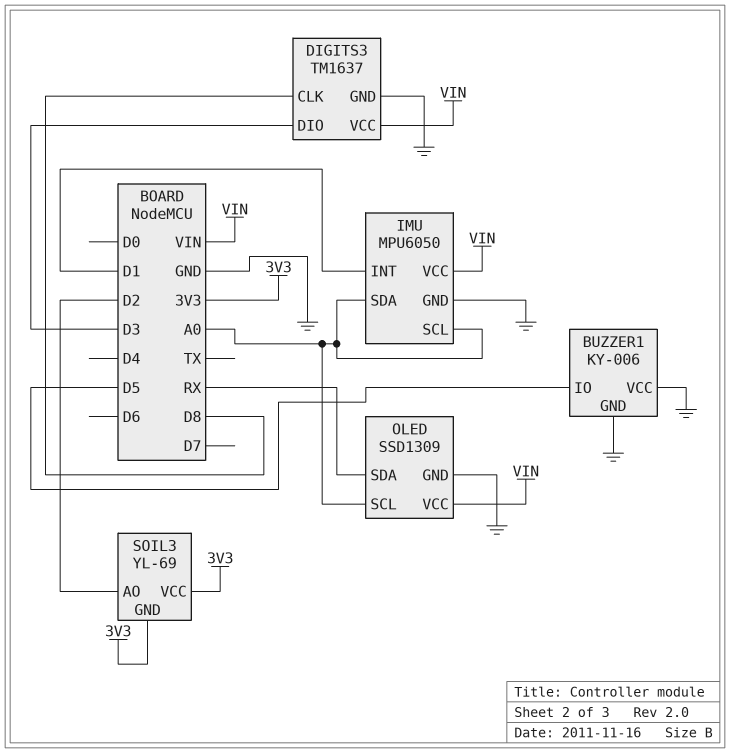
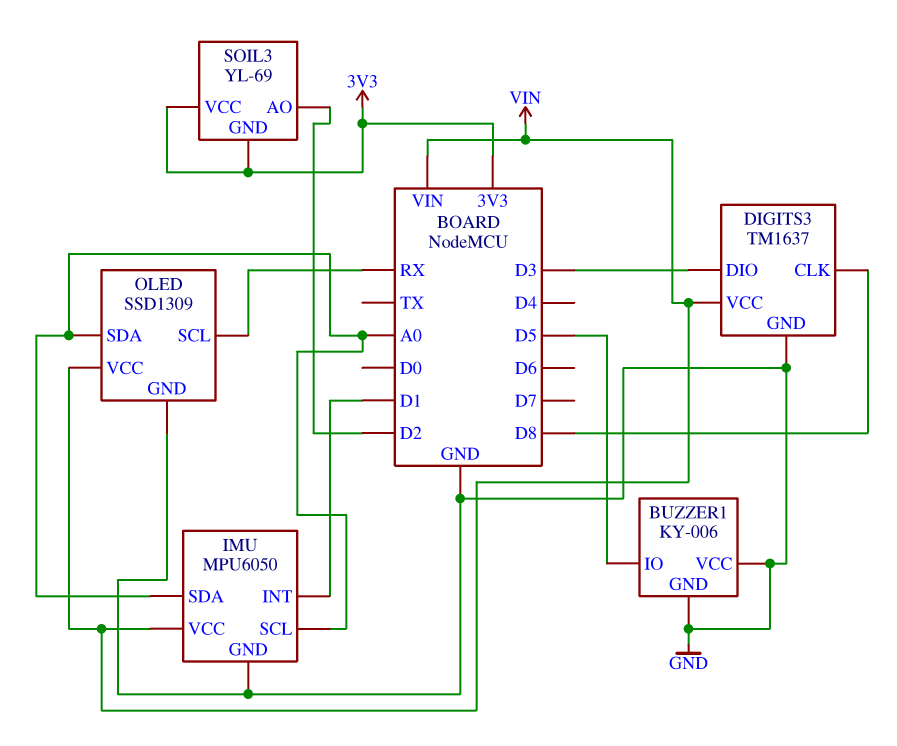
OLED pin SCL: A0 -> RX
OLED pin SDA: RX -> A0

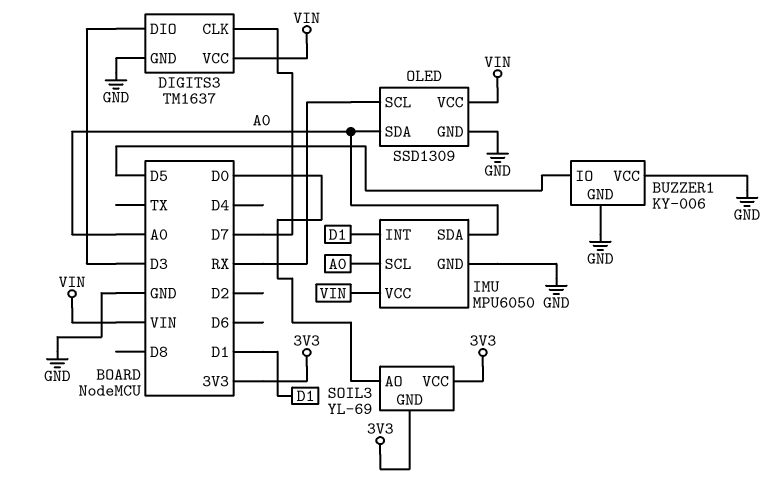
DIGITS3 pin CLK: D8 -> D7
SOIL3 pin AO: D2 -> D0

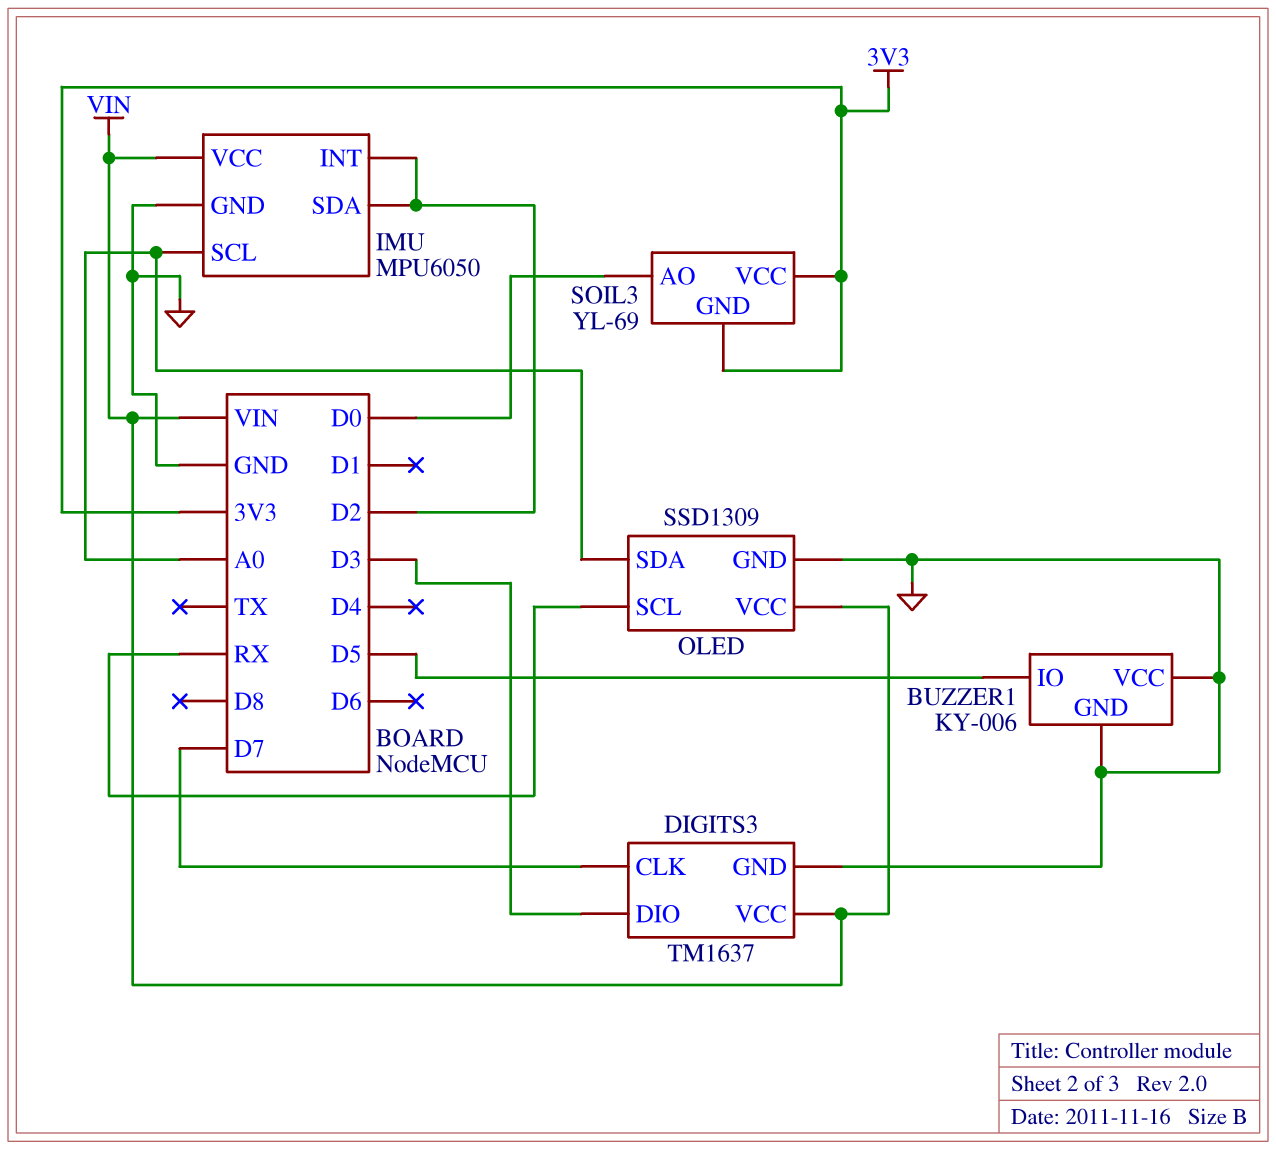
IMU pin INT: D1 -> D2
IMU pin SDA: A0 -> D2

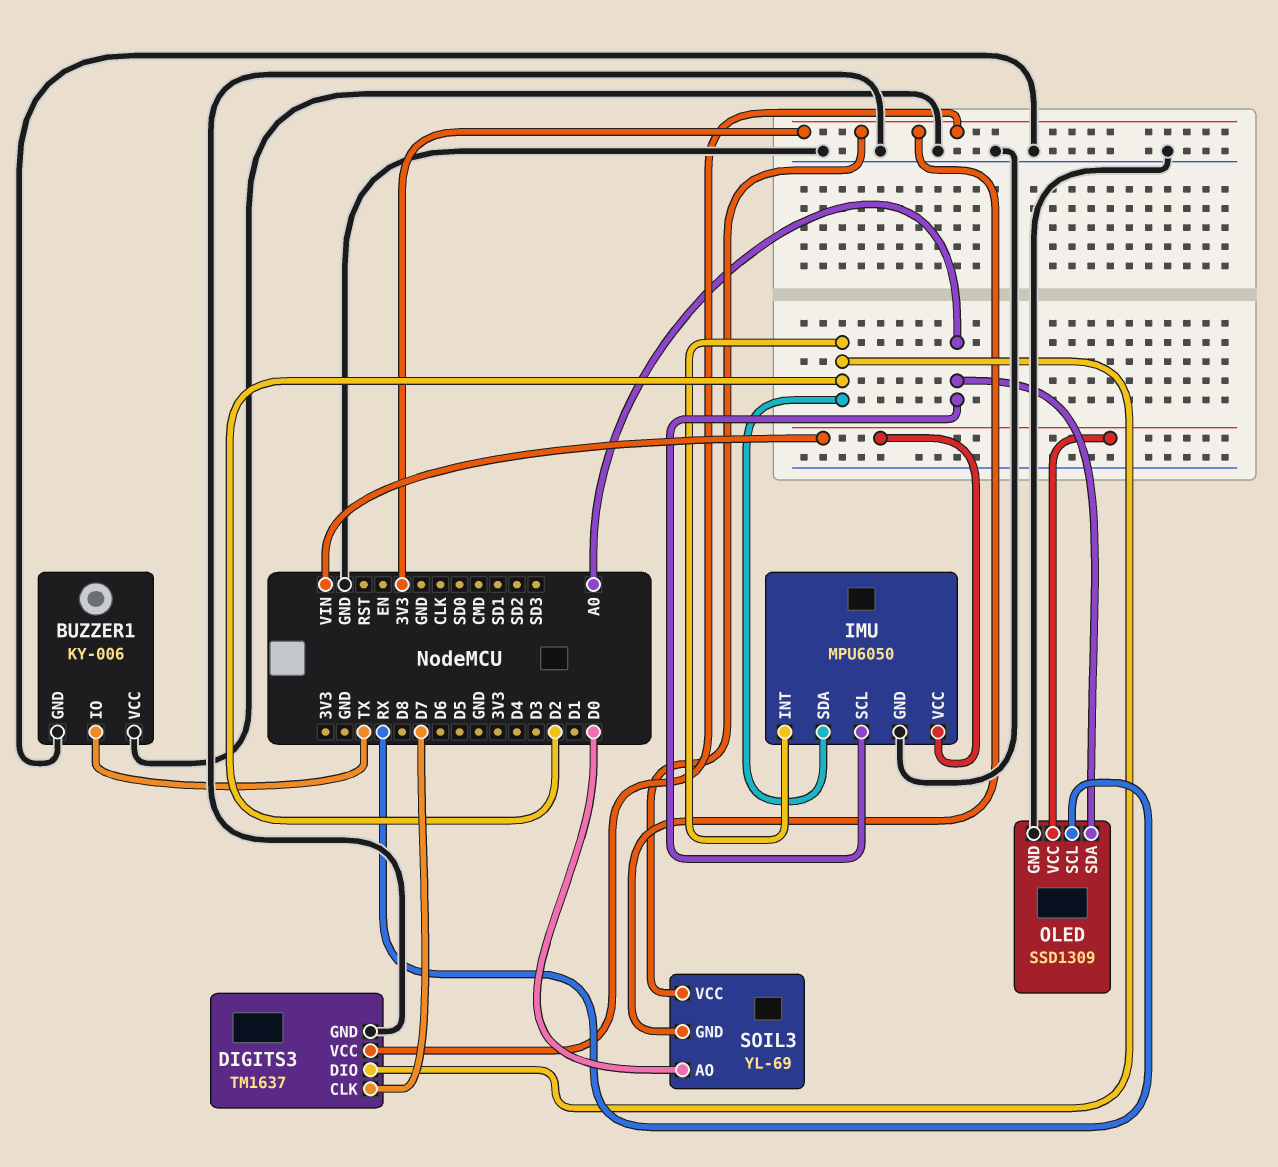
BUZZER1 pin IO: D5 -> TX
DIGITS3 pin DIO: D3 -> D2
DIGITS3 pin VCC: VIN -> 3V3

